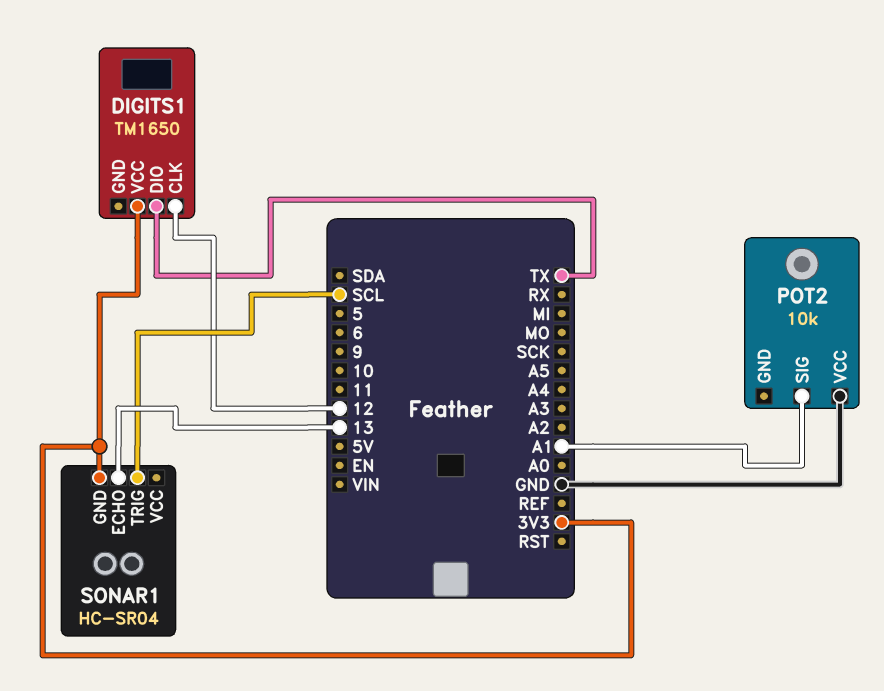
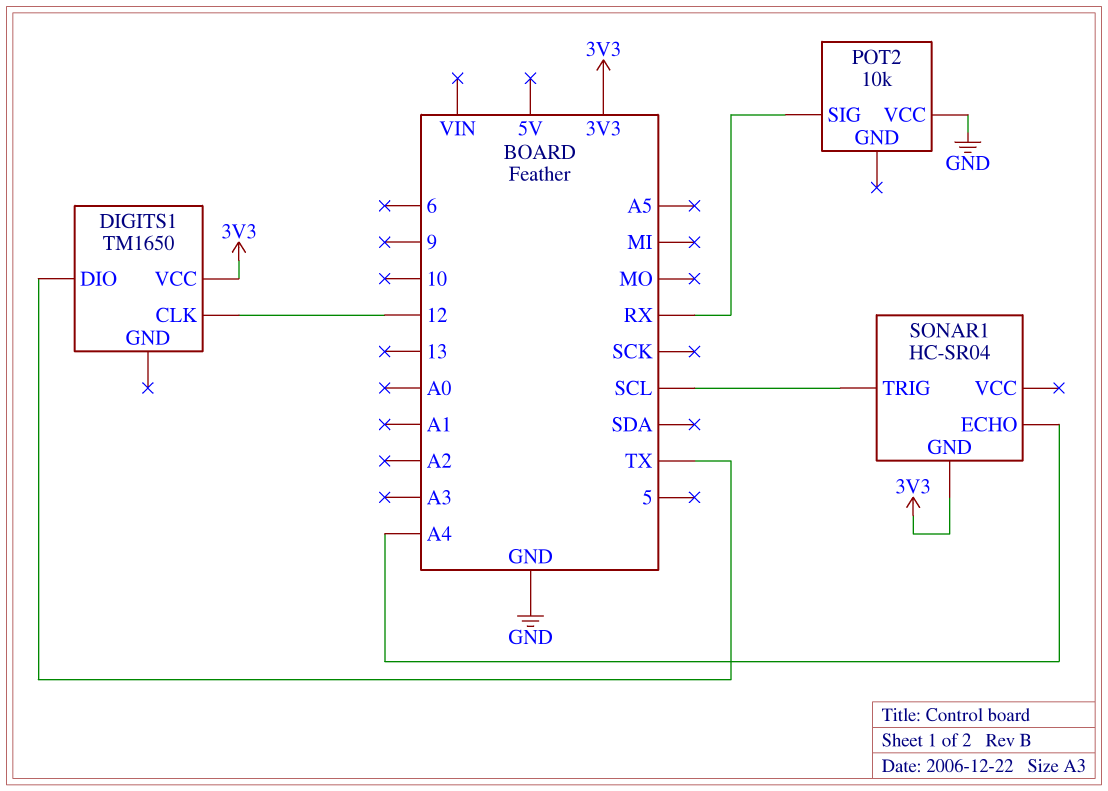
POT2 pin SIG: A1 -> RX
SONAR1 pin ECHO: 13 -> A4

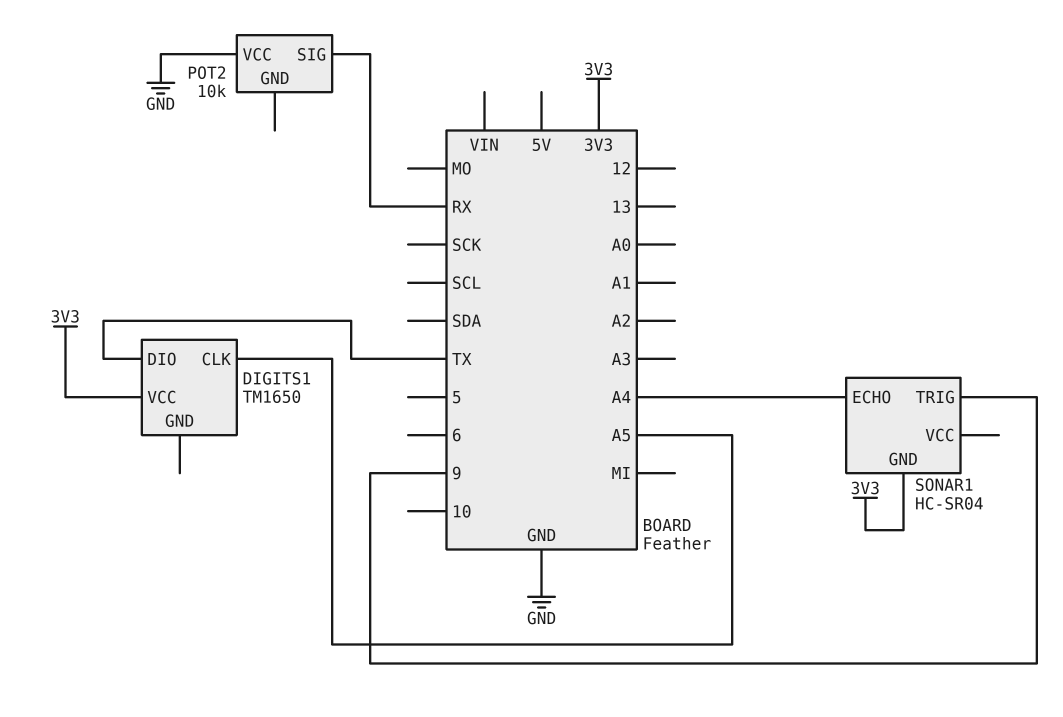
DIGITS1 pin CLK: 12 -> A5
SONAR1 pin TRIG: SCL -> 9

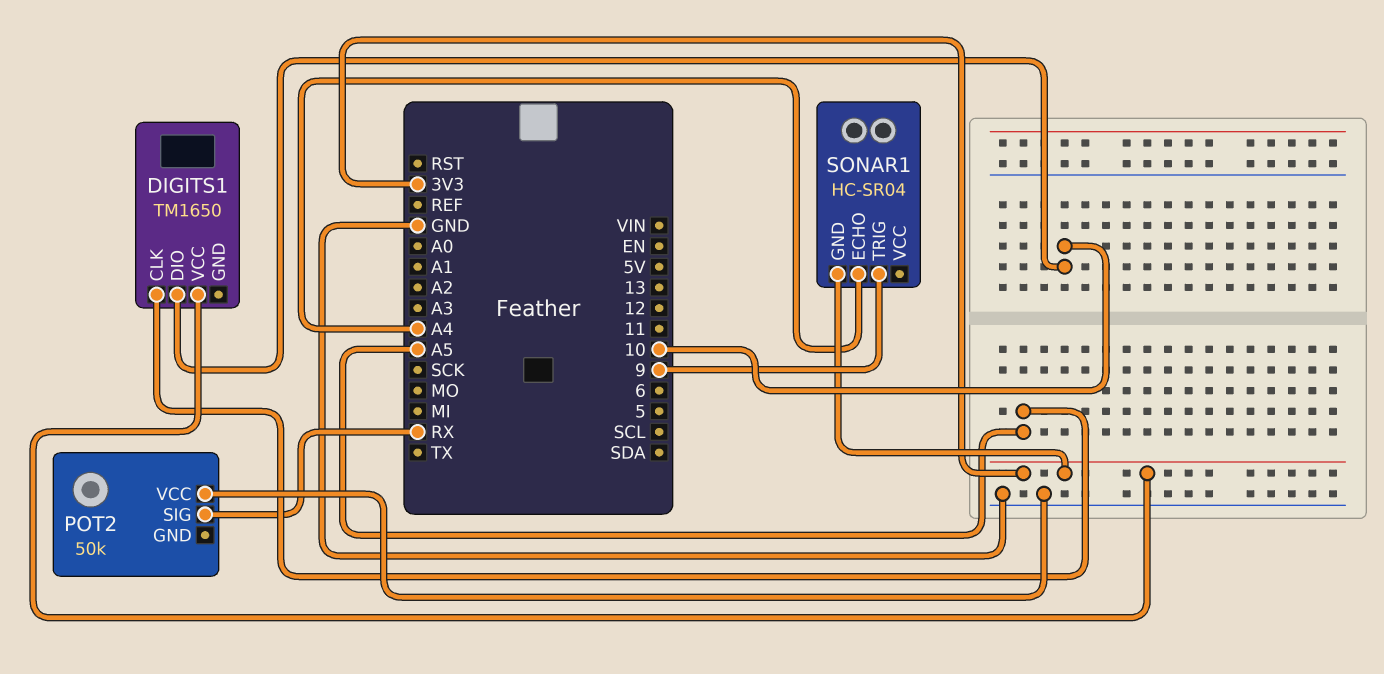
DIGITS1 pin DIO: TX -> 10
POT2: 10k -> 50k

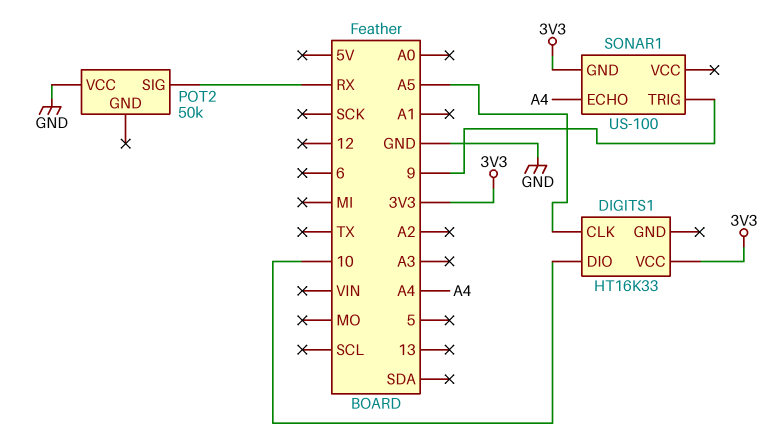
DIGITS1: TM1650 -> HT16K33
SONAR1: HC-SR04 -> US-100

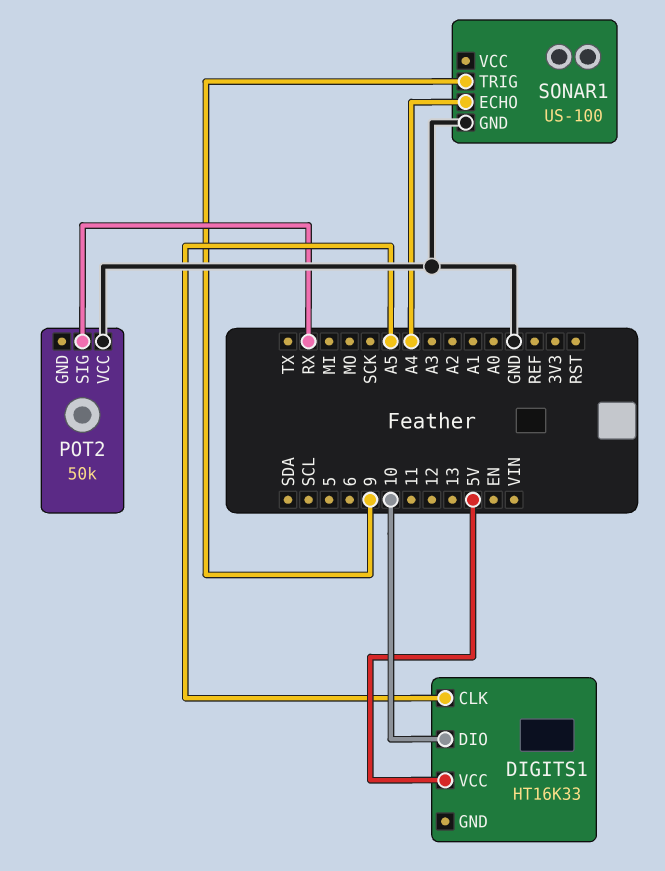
DIGITS1 pin VCC: 3V3 -> 5V
SONAR1 pin GND: 3V3 -> GND

